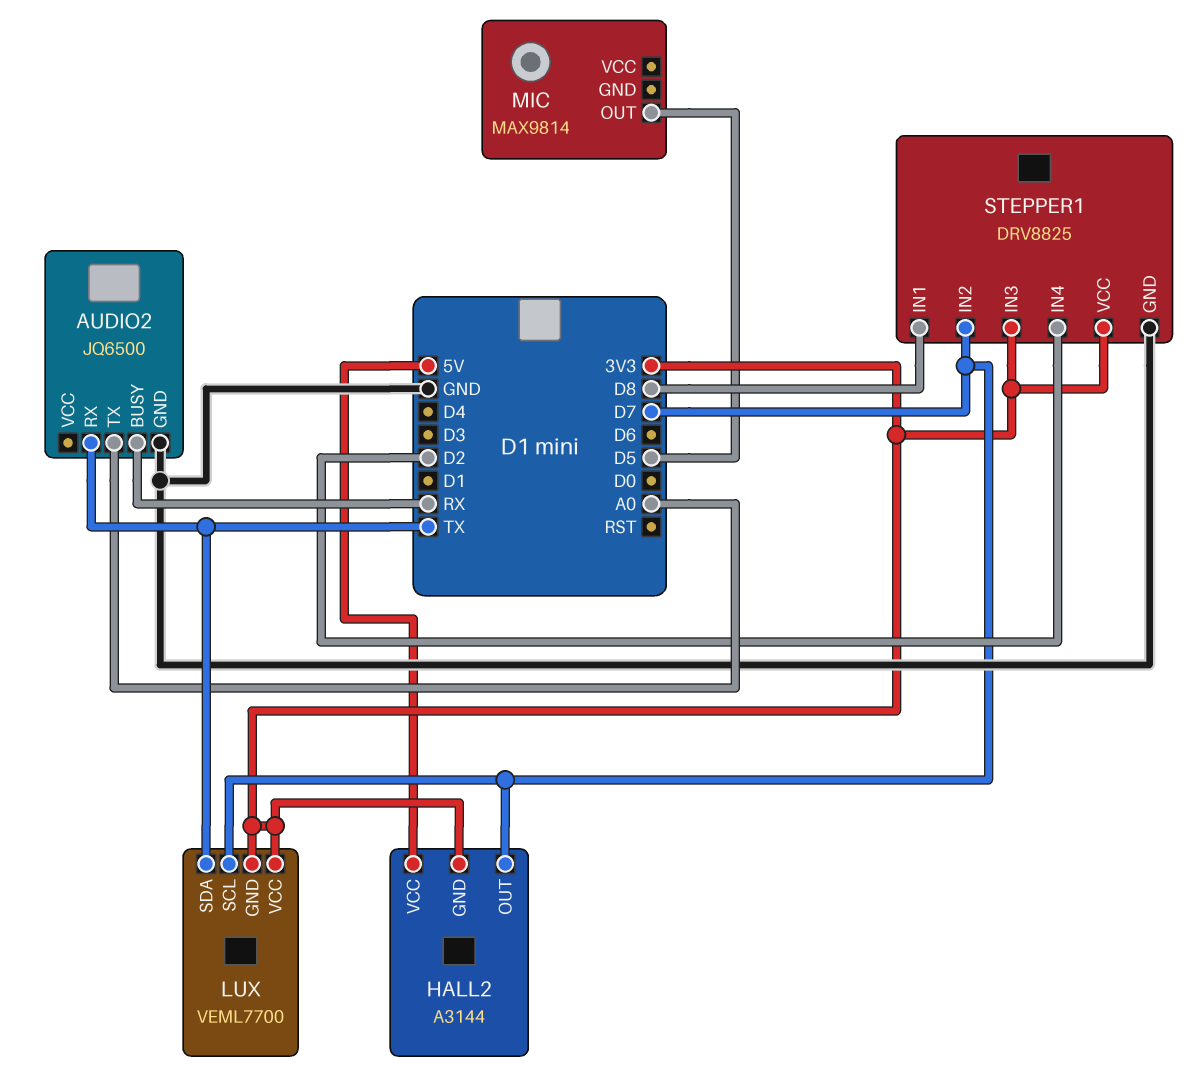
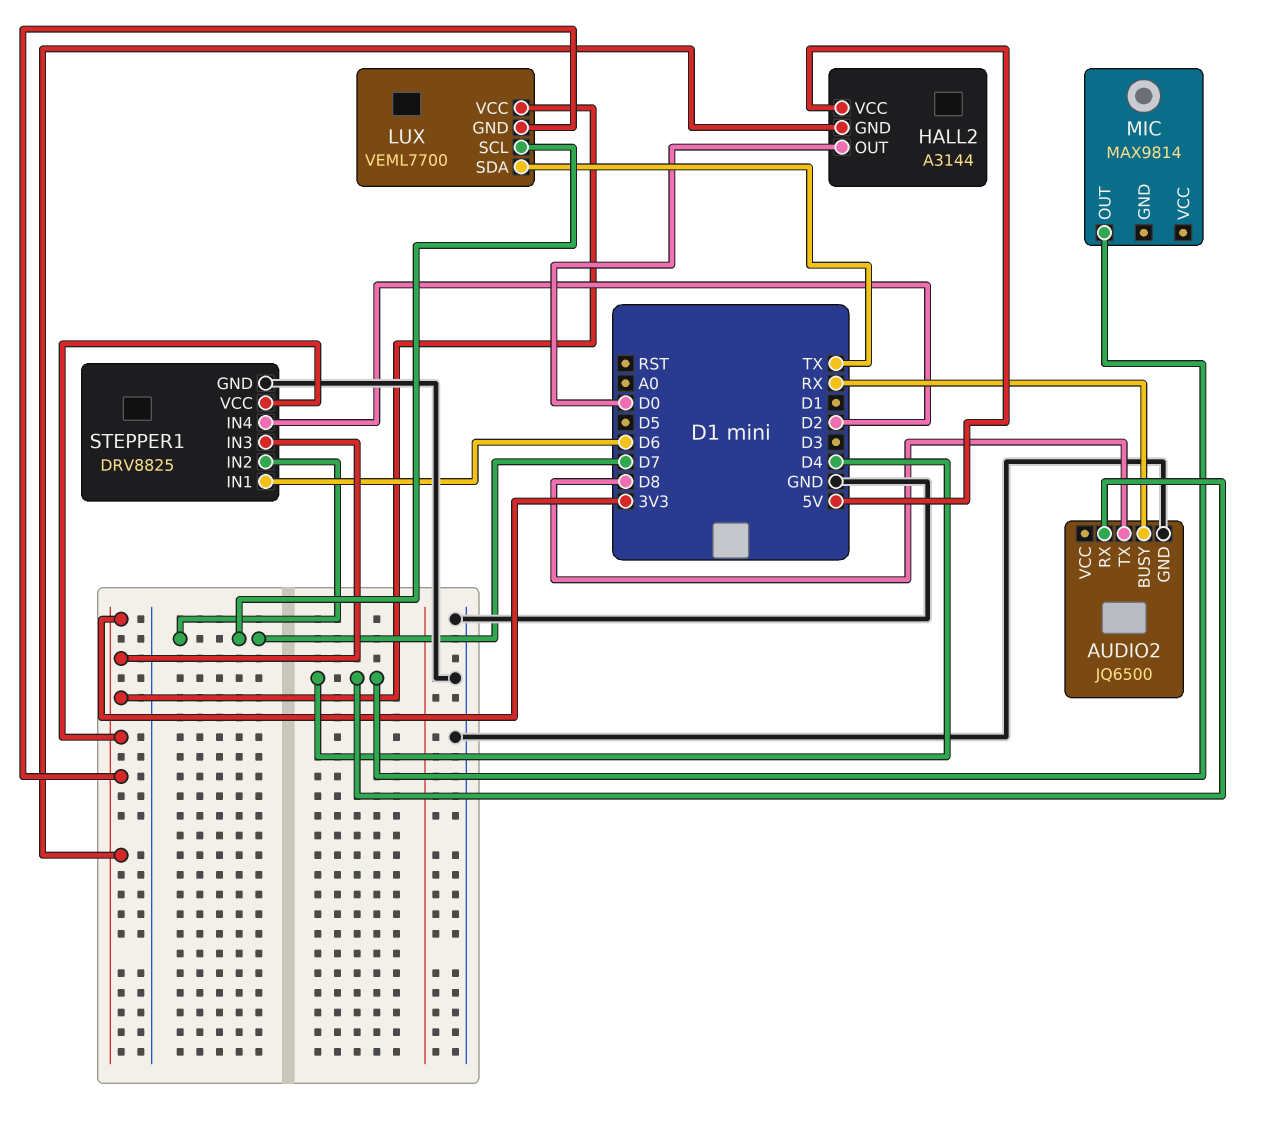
AUDIO2 pin RX: TX -> D4
AUDIO2 pin TX: A0 -> D8
HALL2 pin OUT: D7 -> D0
MIC pin OUT: D5 -> D4
STEPPER1 pin IN1: D8 -> D6

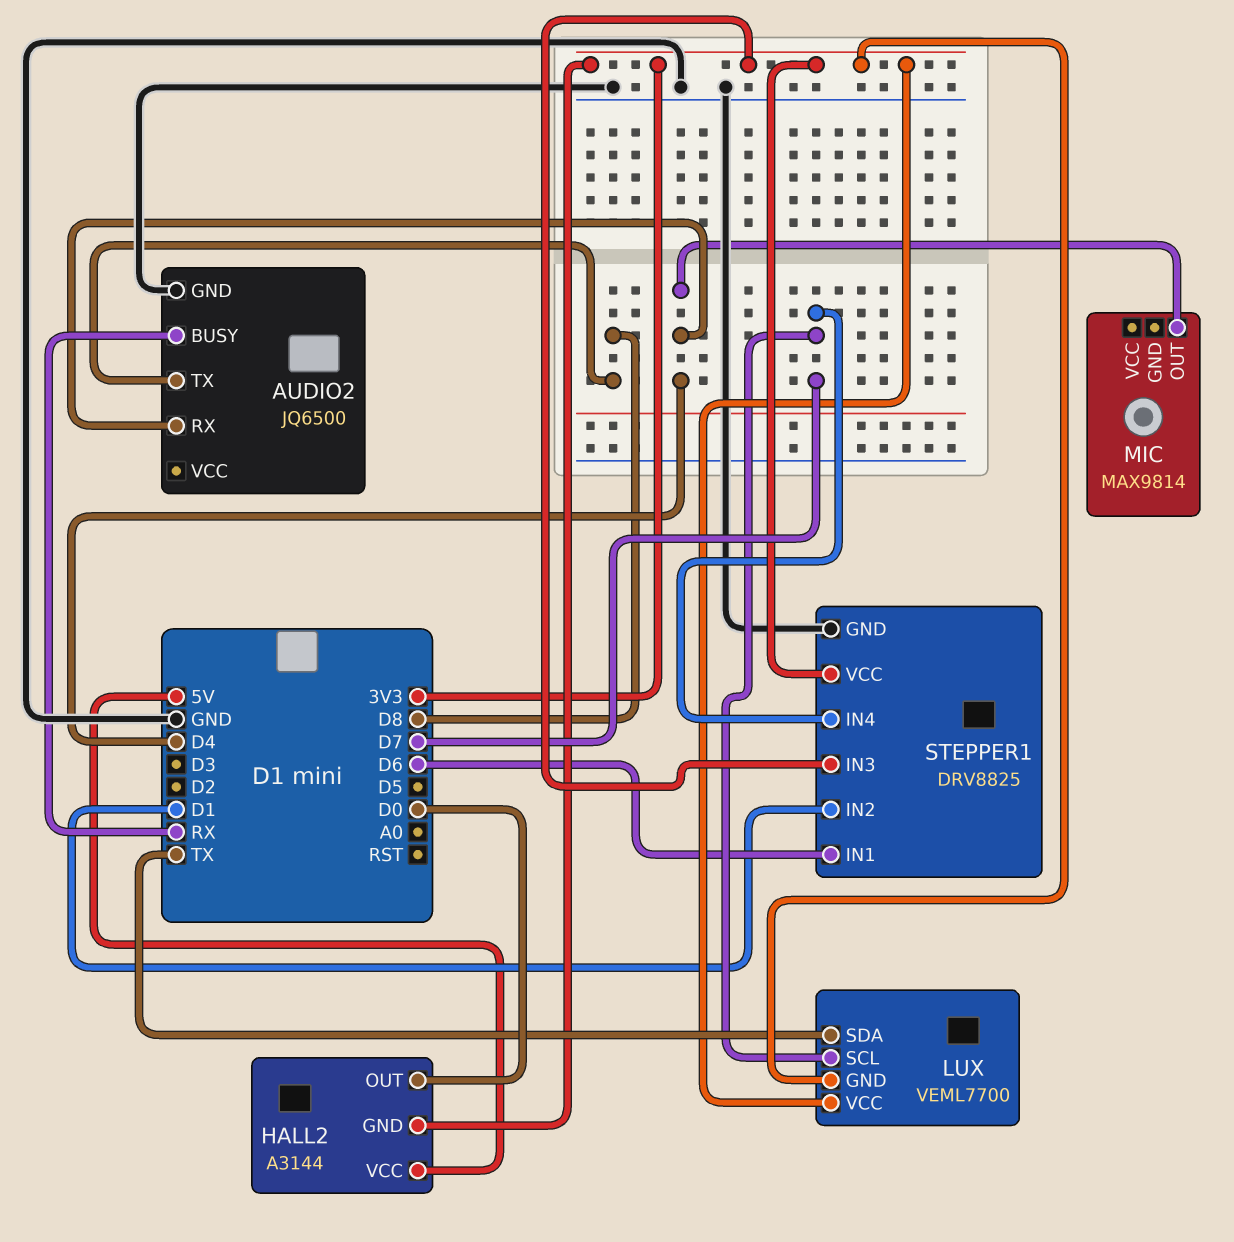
STEPPER1 pin IN2: D7 -> D1
STEPPER1 pin IN4: D2 -> D7

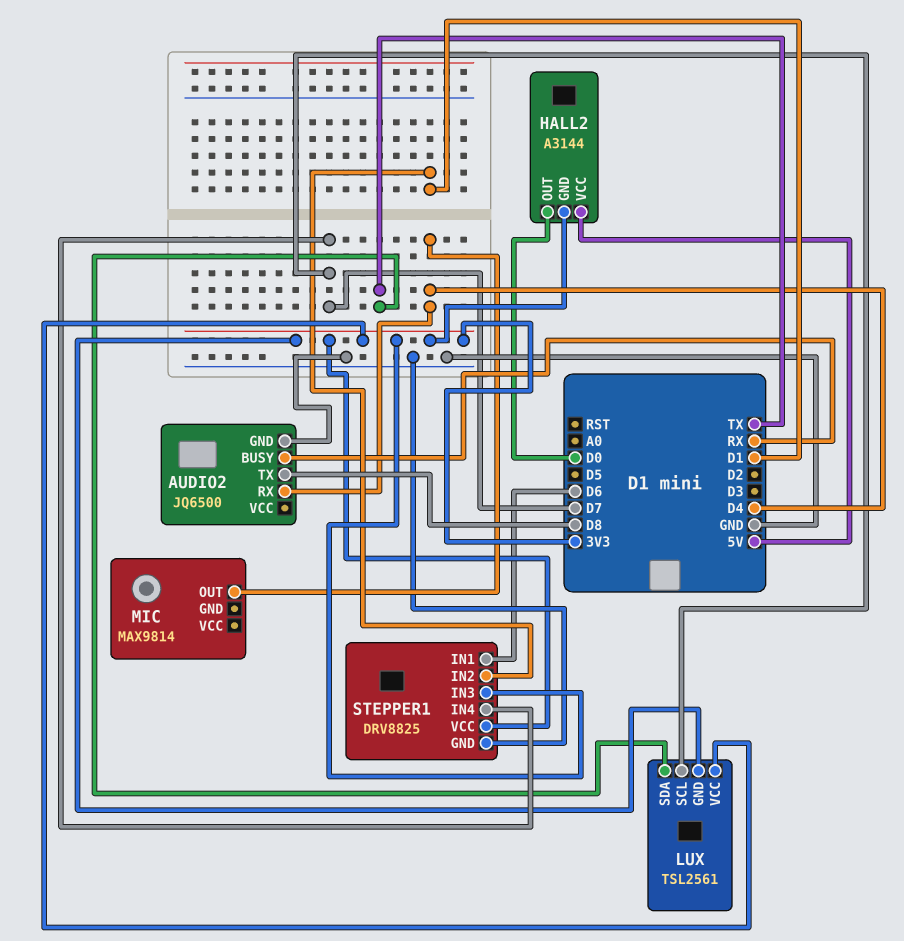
LUX: VEML7700 -> TSL2561

